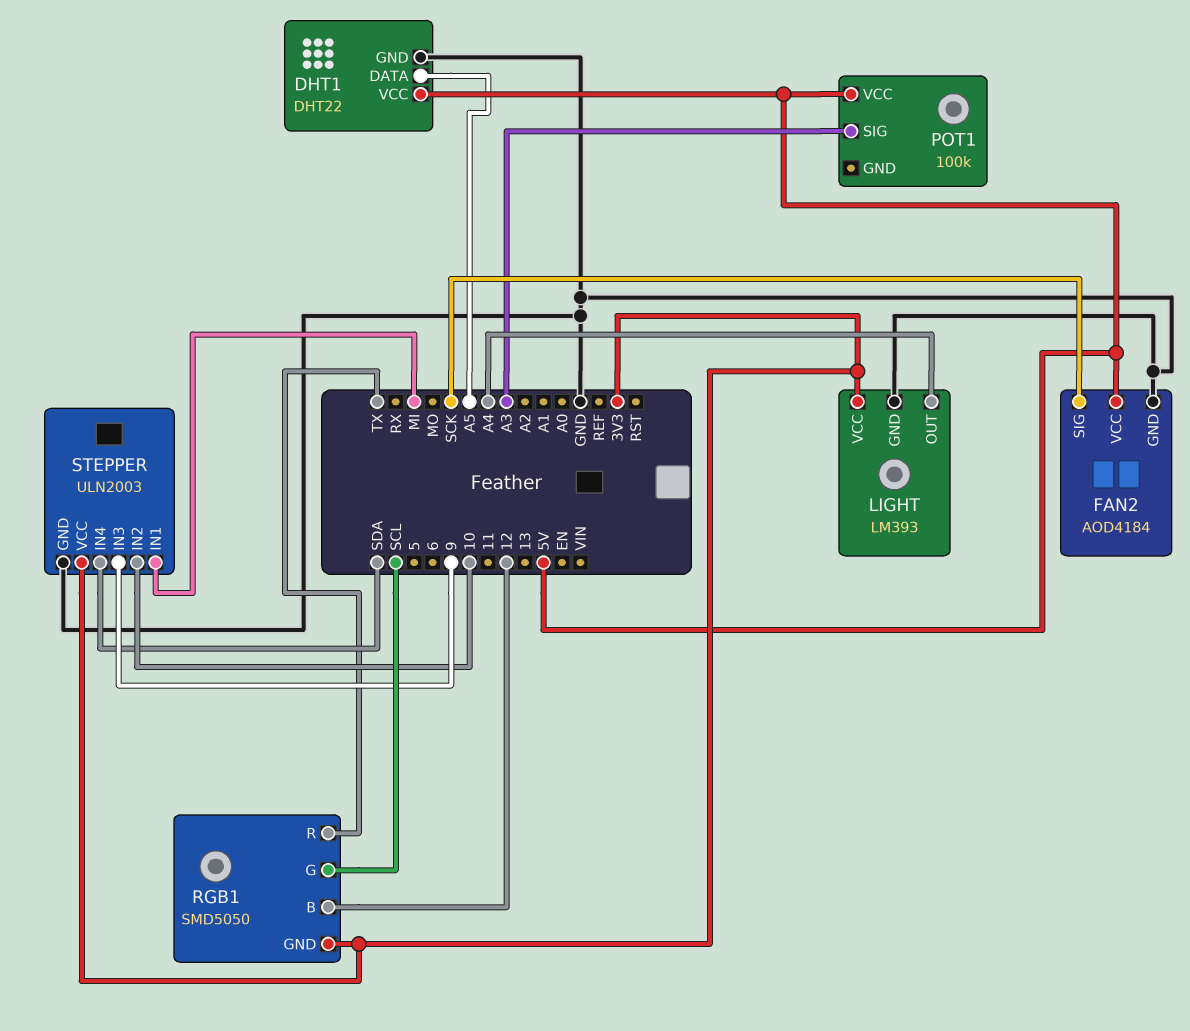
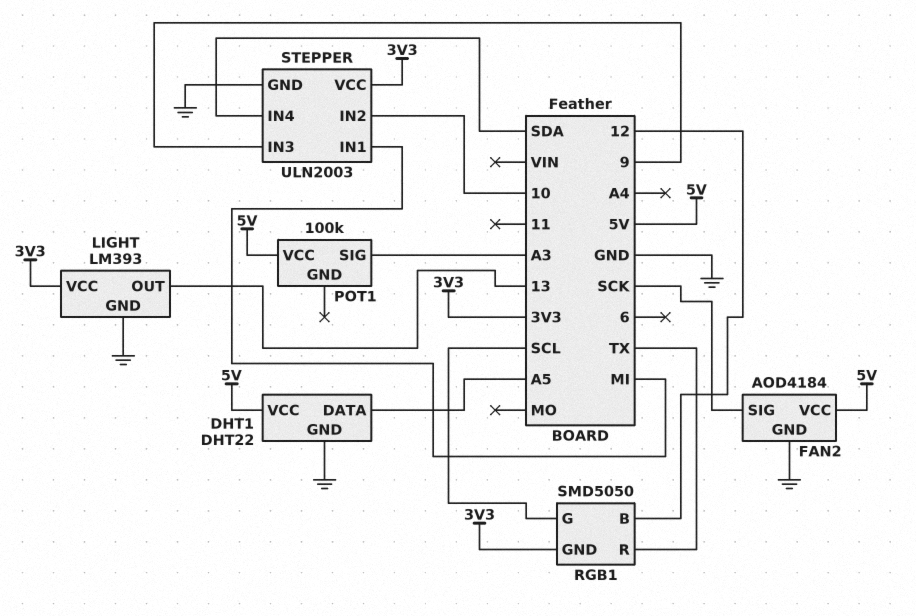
LIGHT pin OUT: A4 -> 13

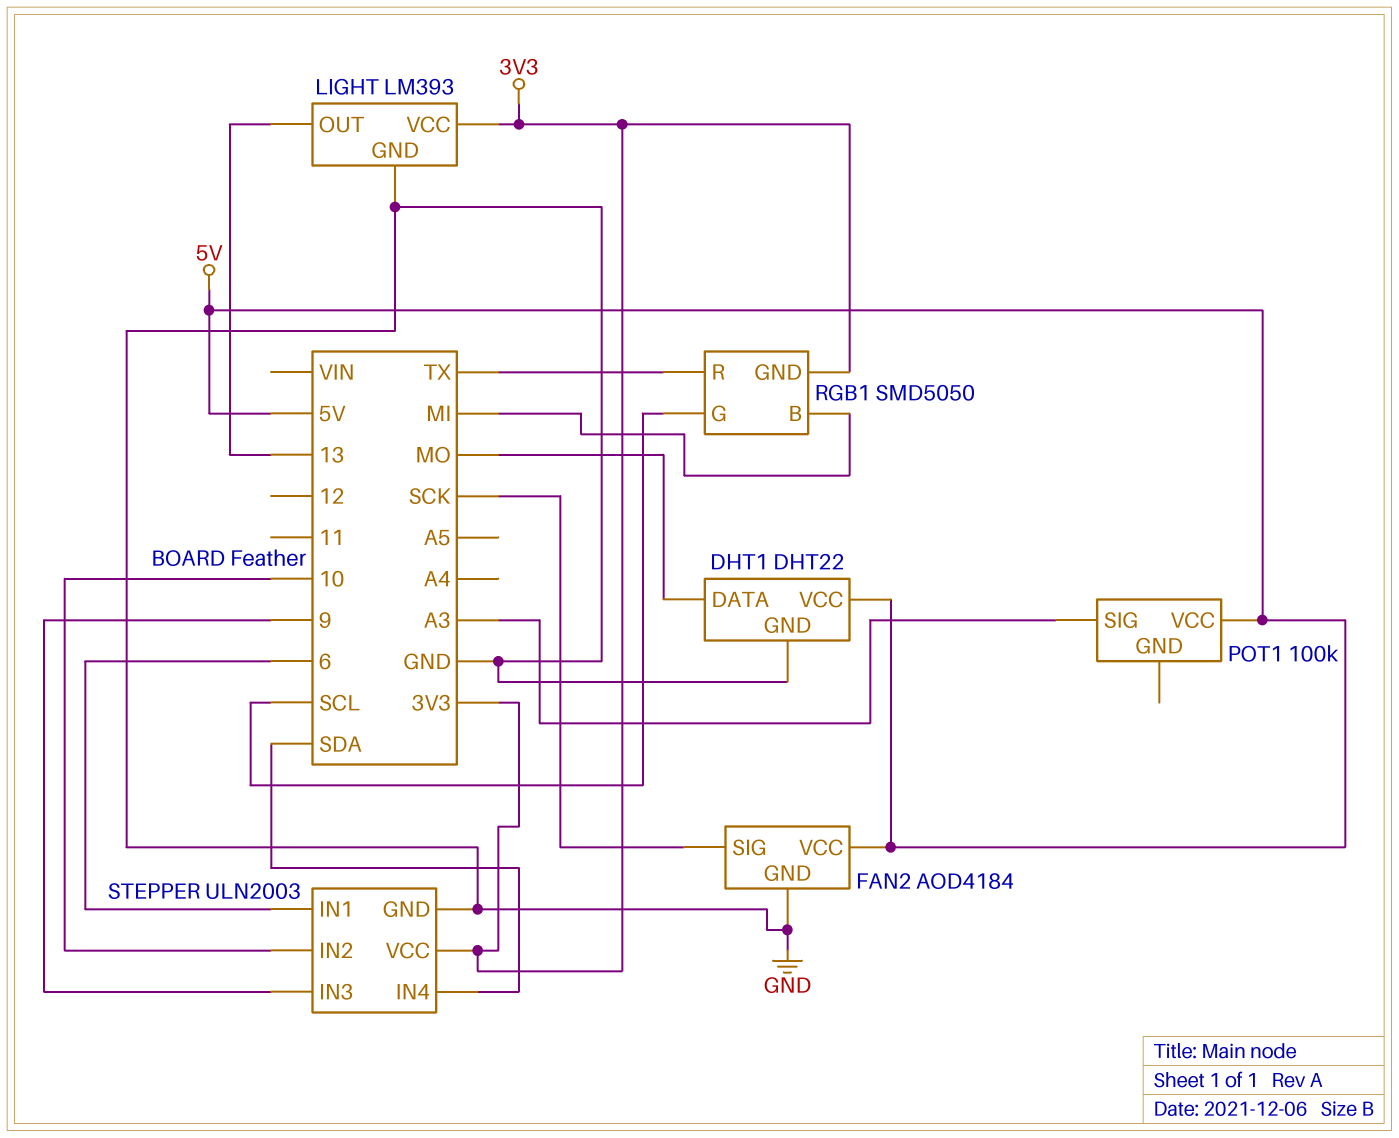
DHT1 pin DATA: A5 -> MO
RGB1 pin B: 12 -> MI
STEPPER pin IN1: MI -> 6

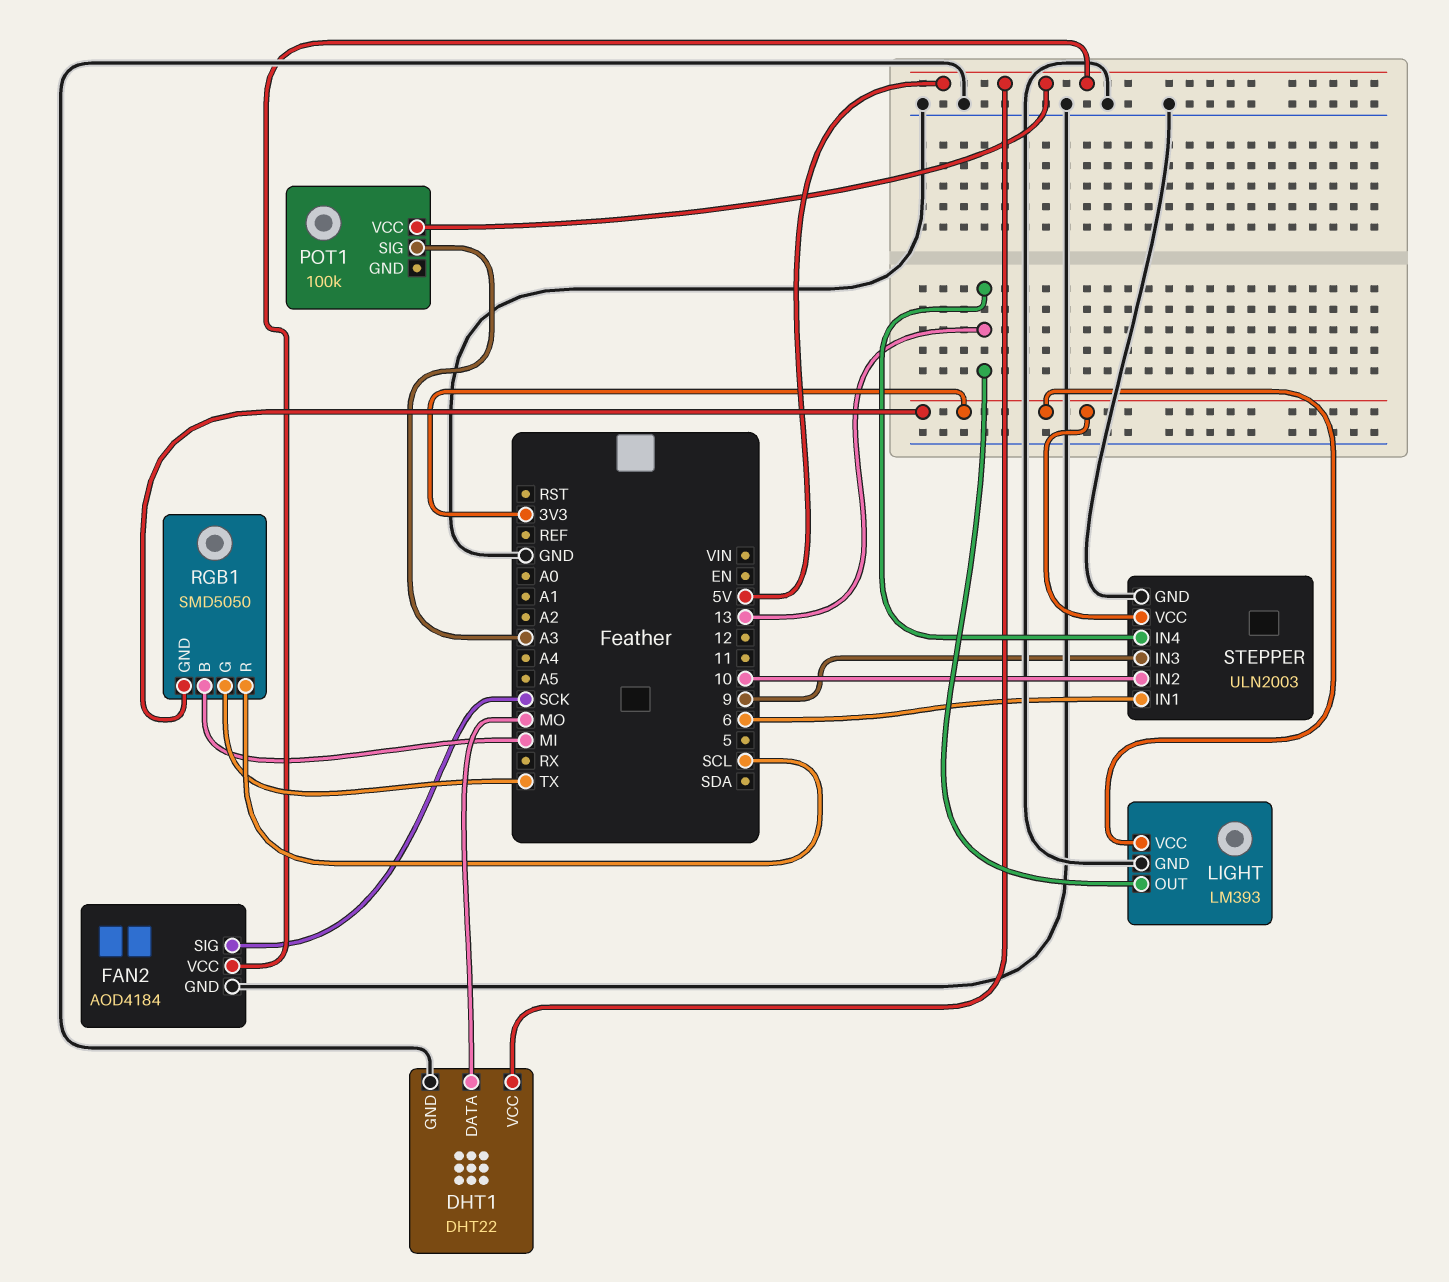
RGB1 pin G: SCL -> TX
RGB1 pin R: TX -> SCL
STEPPER pin IN4: SDA -> 13

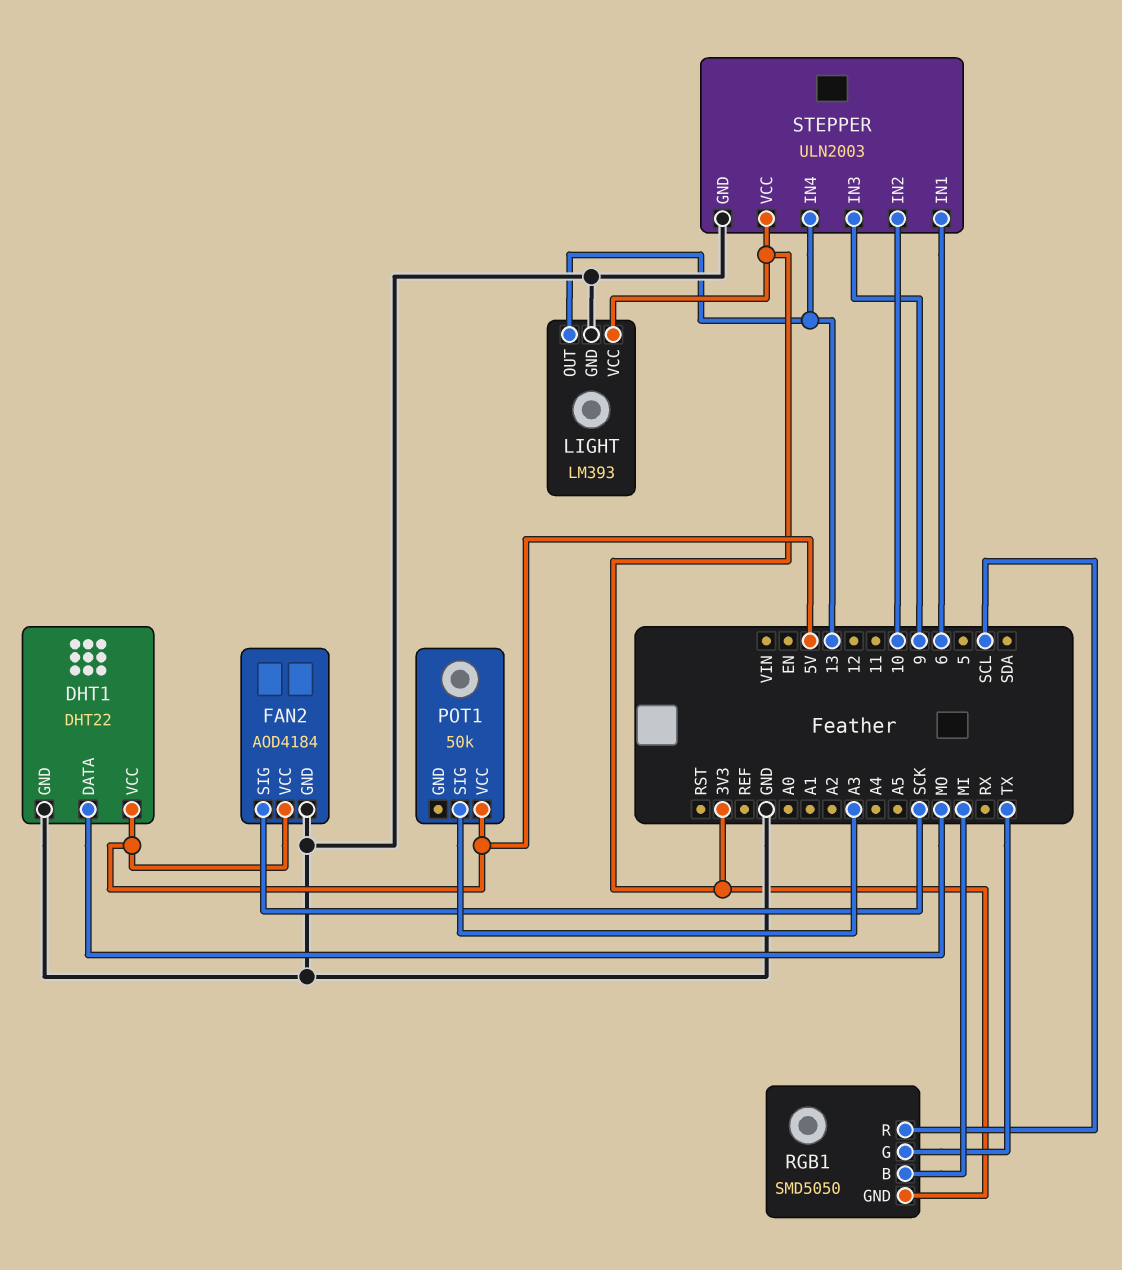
POT1: 100k -> 50k

